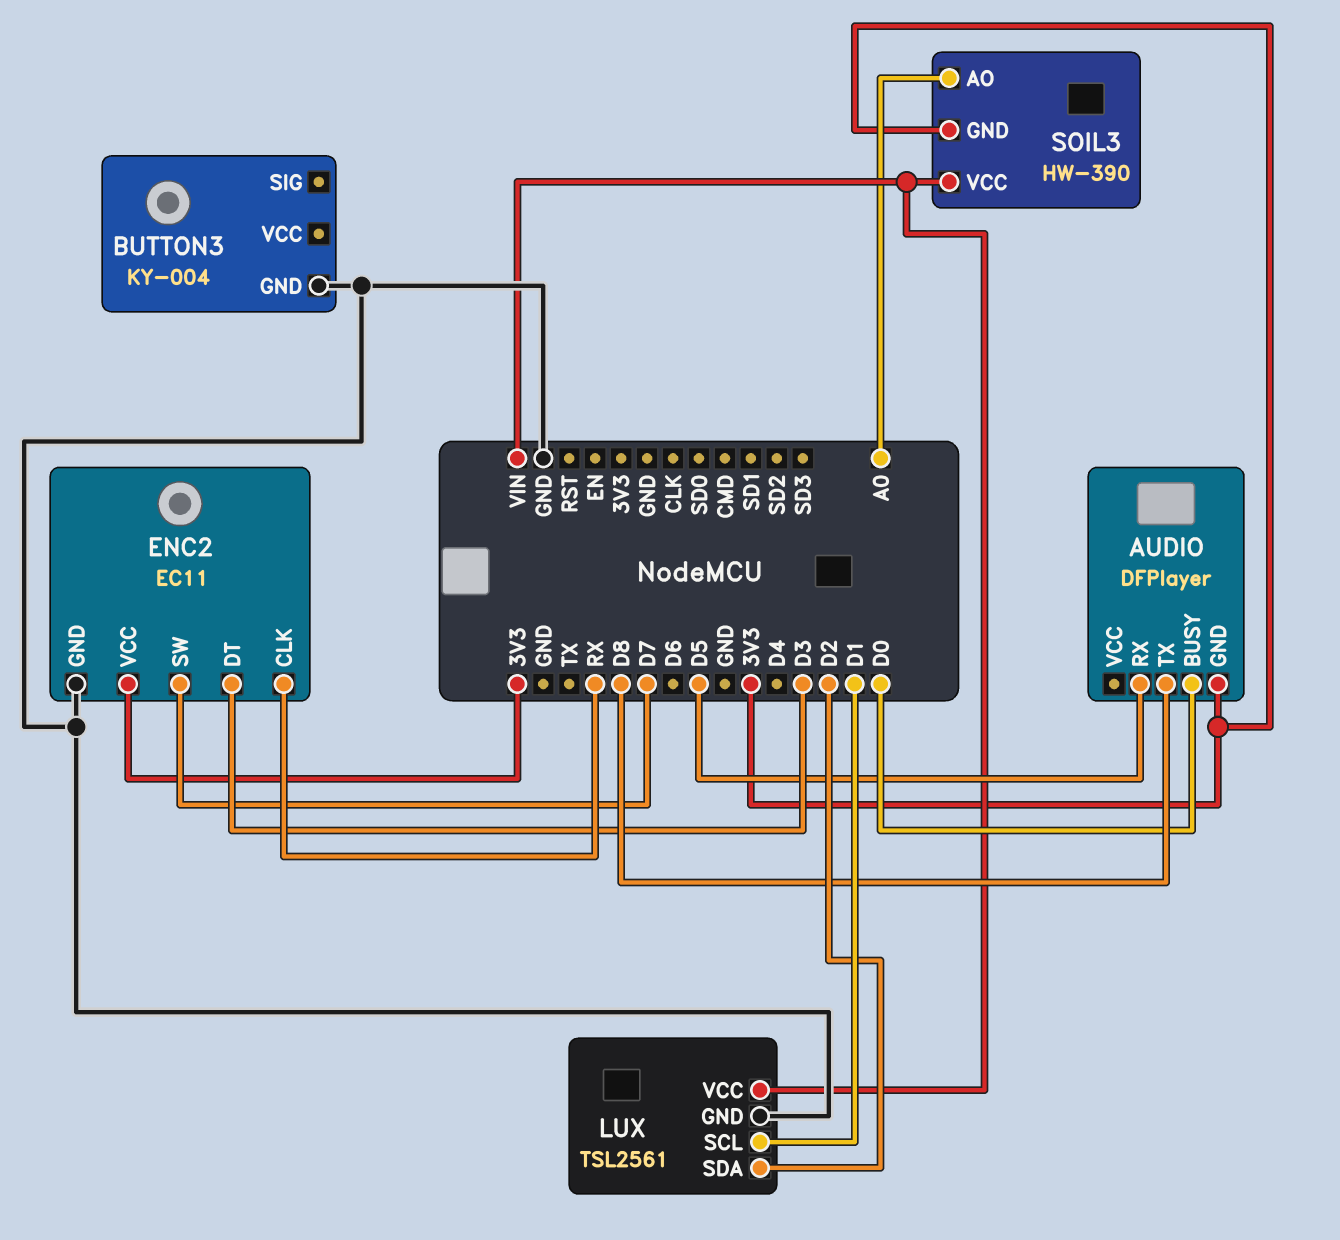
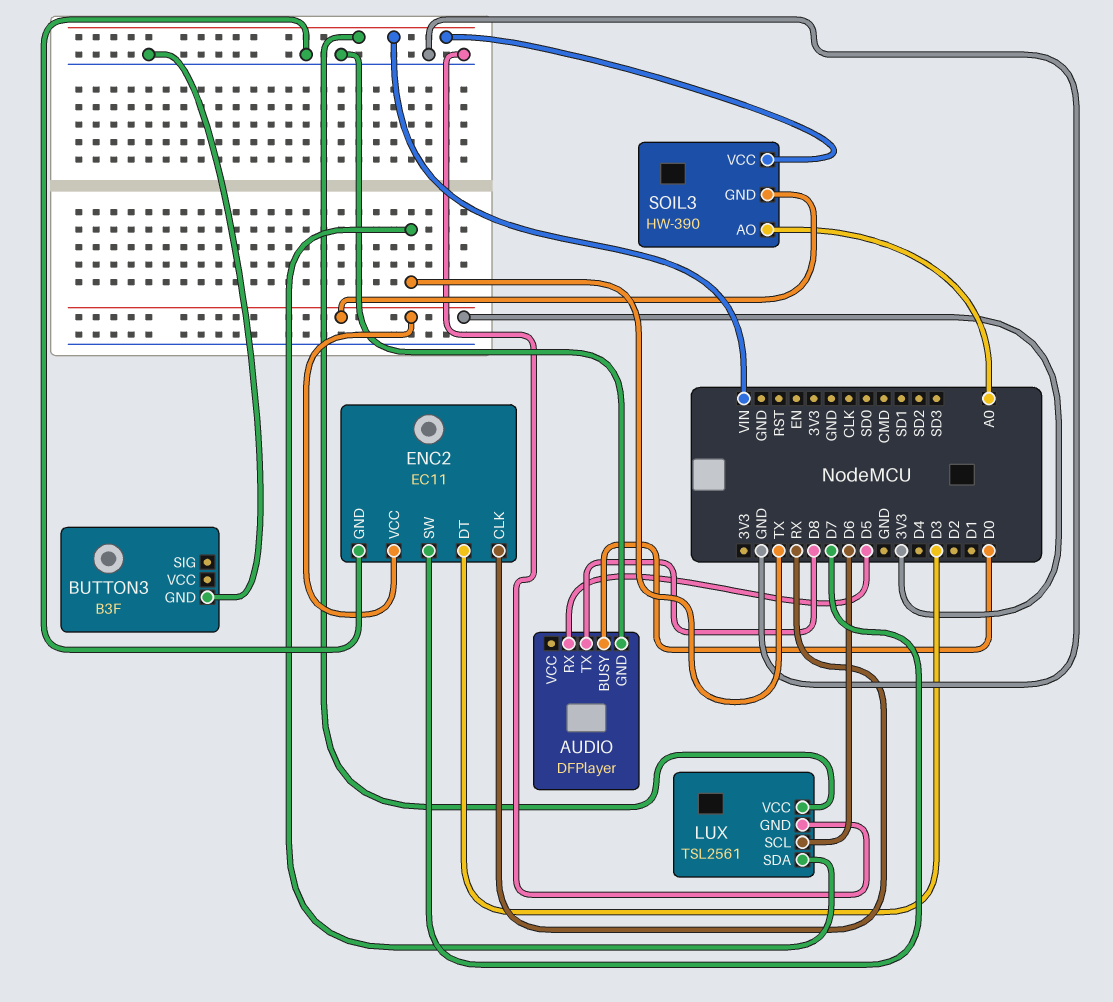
AUDIO pin GND: 3V3 -> GND
BUTTON3: KY-004 -> B3F
LUX pin SCL: D1 -> D6
LUX pin SDA: D2 -> TX

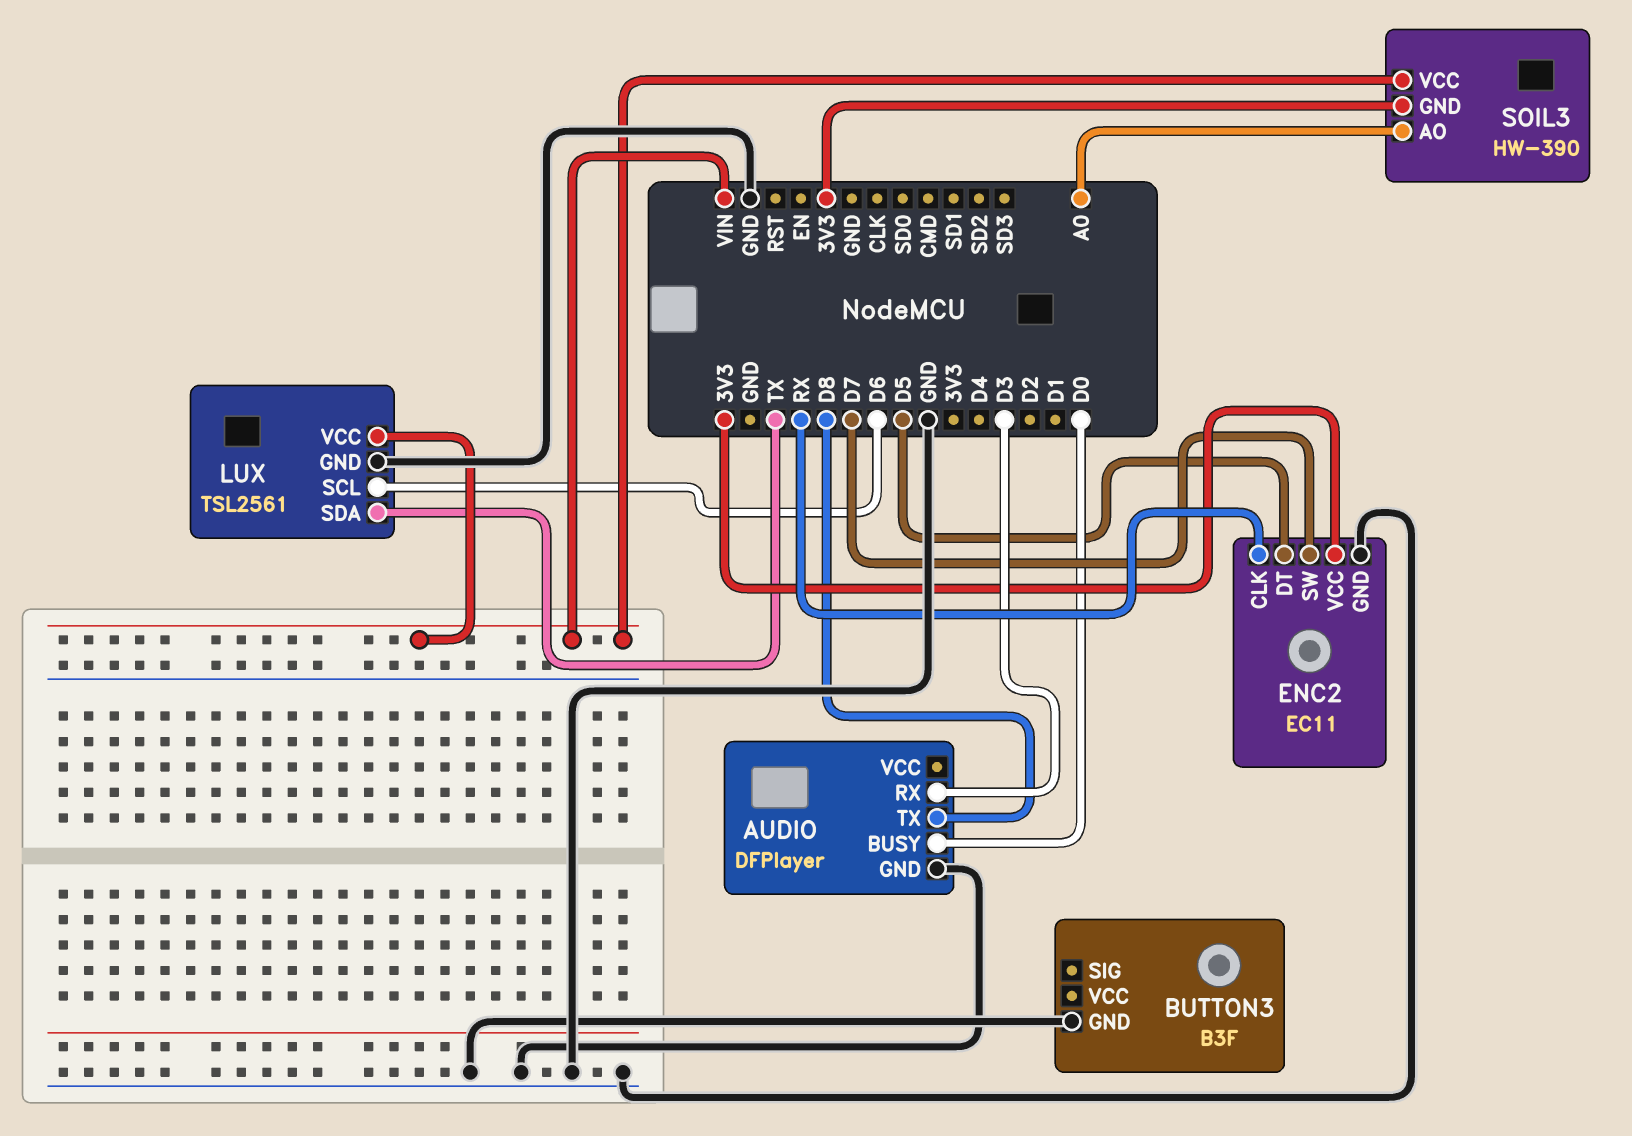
AUDIO pin RX: D5 -> D3
ENC2 pin DT: D3 -> D5

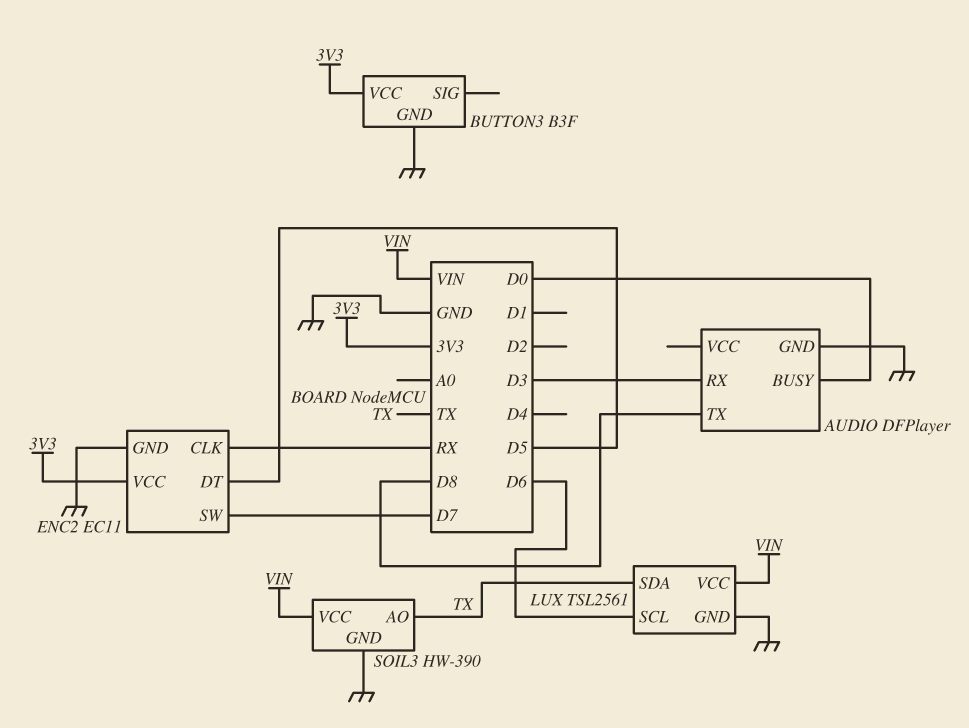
BUTTON3 pin VCC: none -> 3V3
SOIL3 pin AO: A0 -> TX
SOIL3 pin GND: 3V3 -> GND

